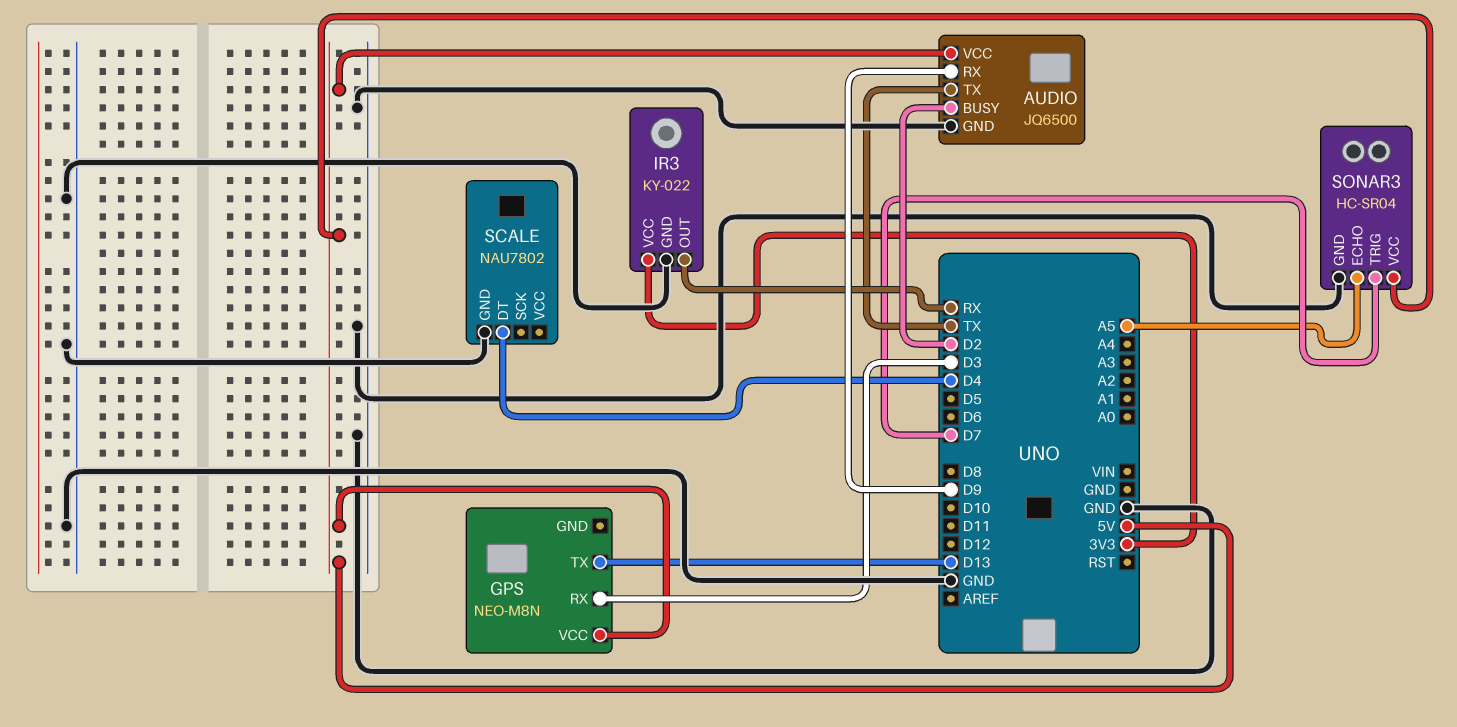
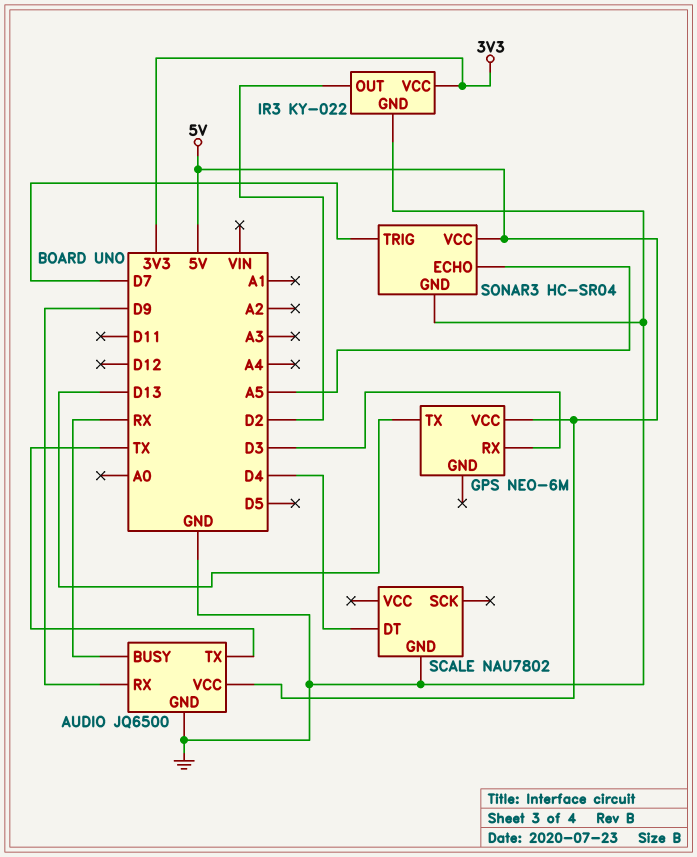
AUDIO pin BUSY: D2 -> RX
GPS: NEO-M8N -> NEO-6M
IR3 pin OUT: RX -> D2

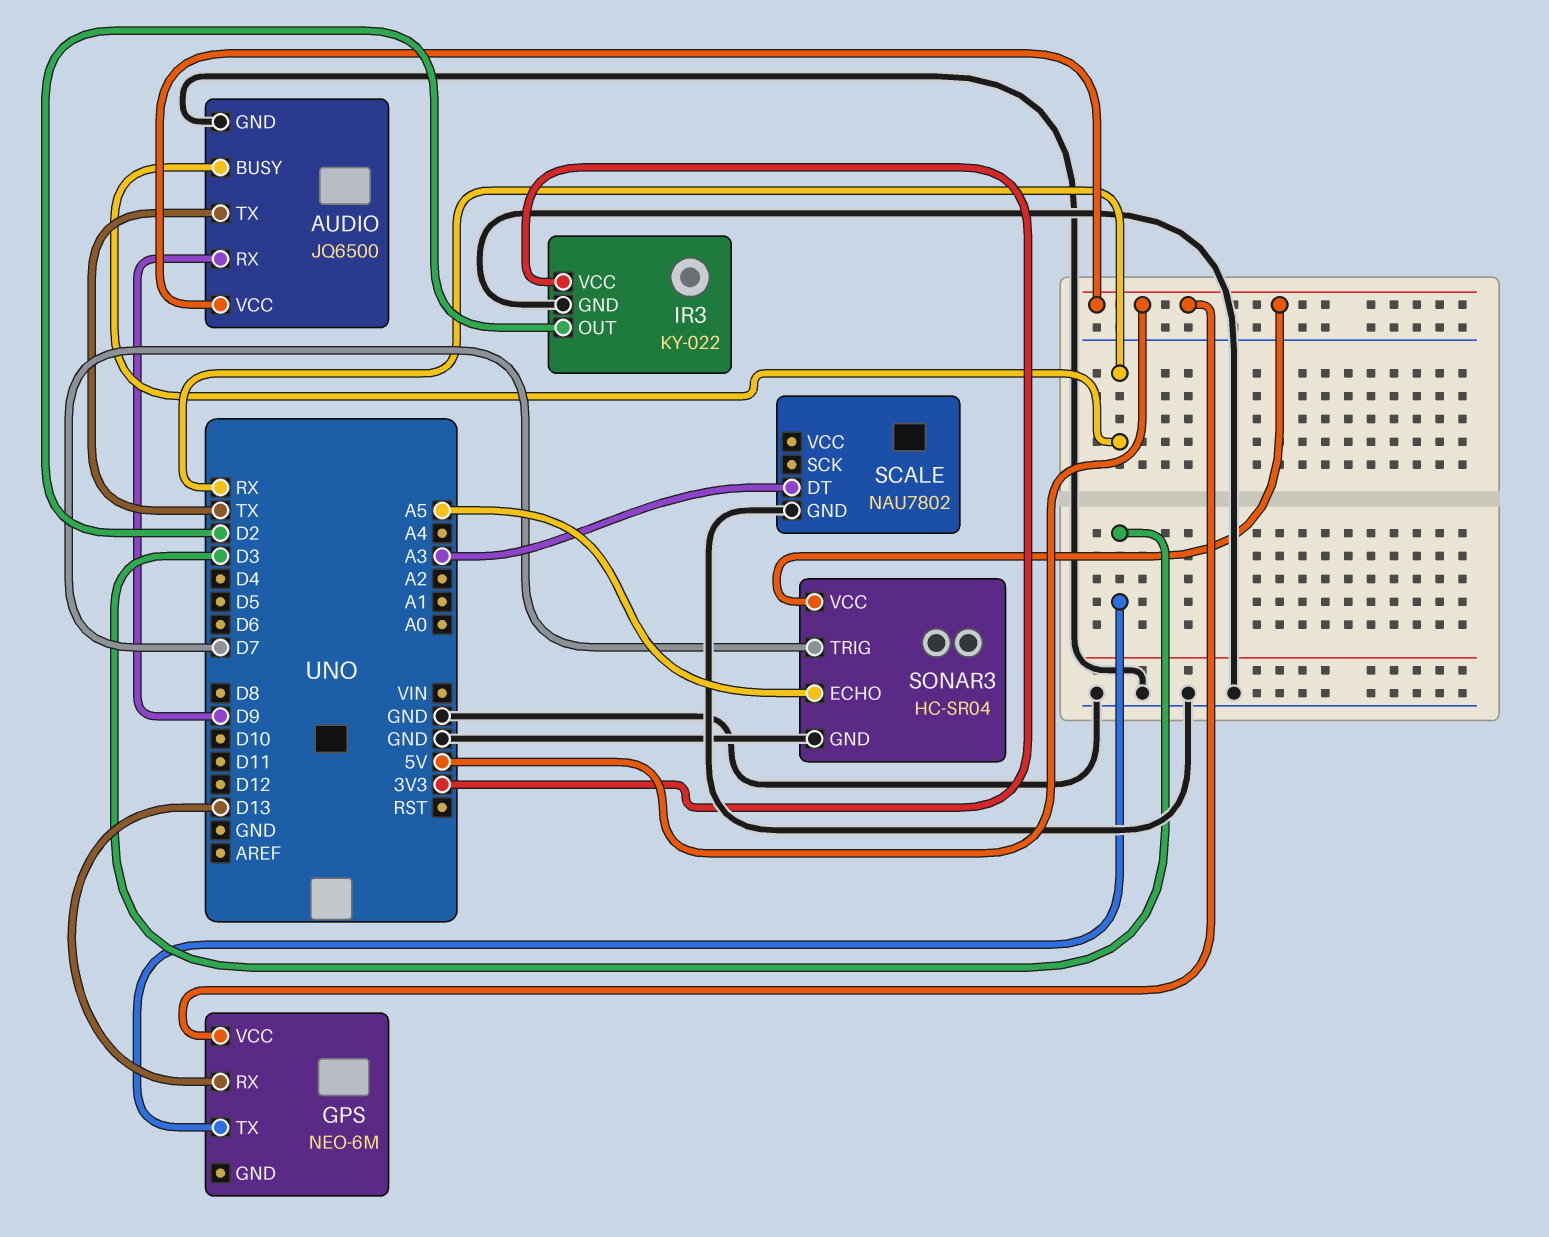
GPS pin RX: D3 -> D13
GPS pin TX: D13 -> D3
SCALE pin DT: D4 -> A3

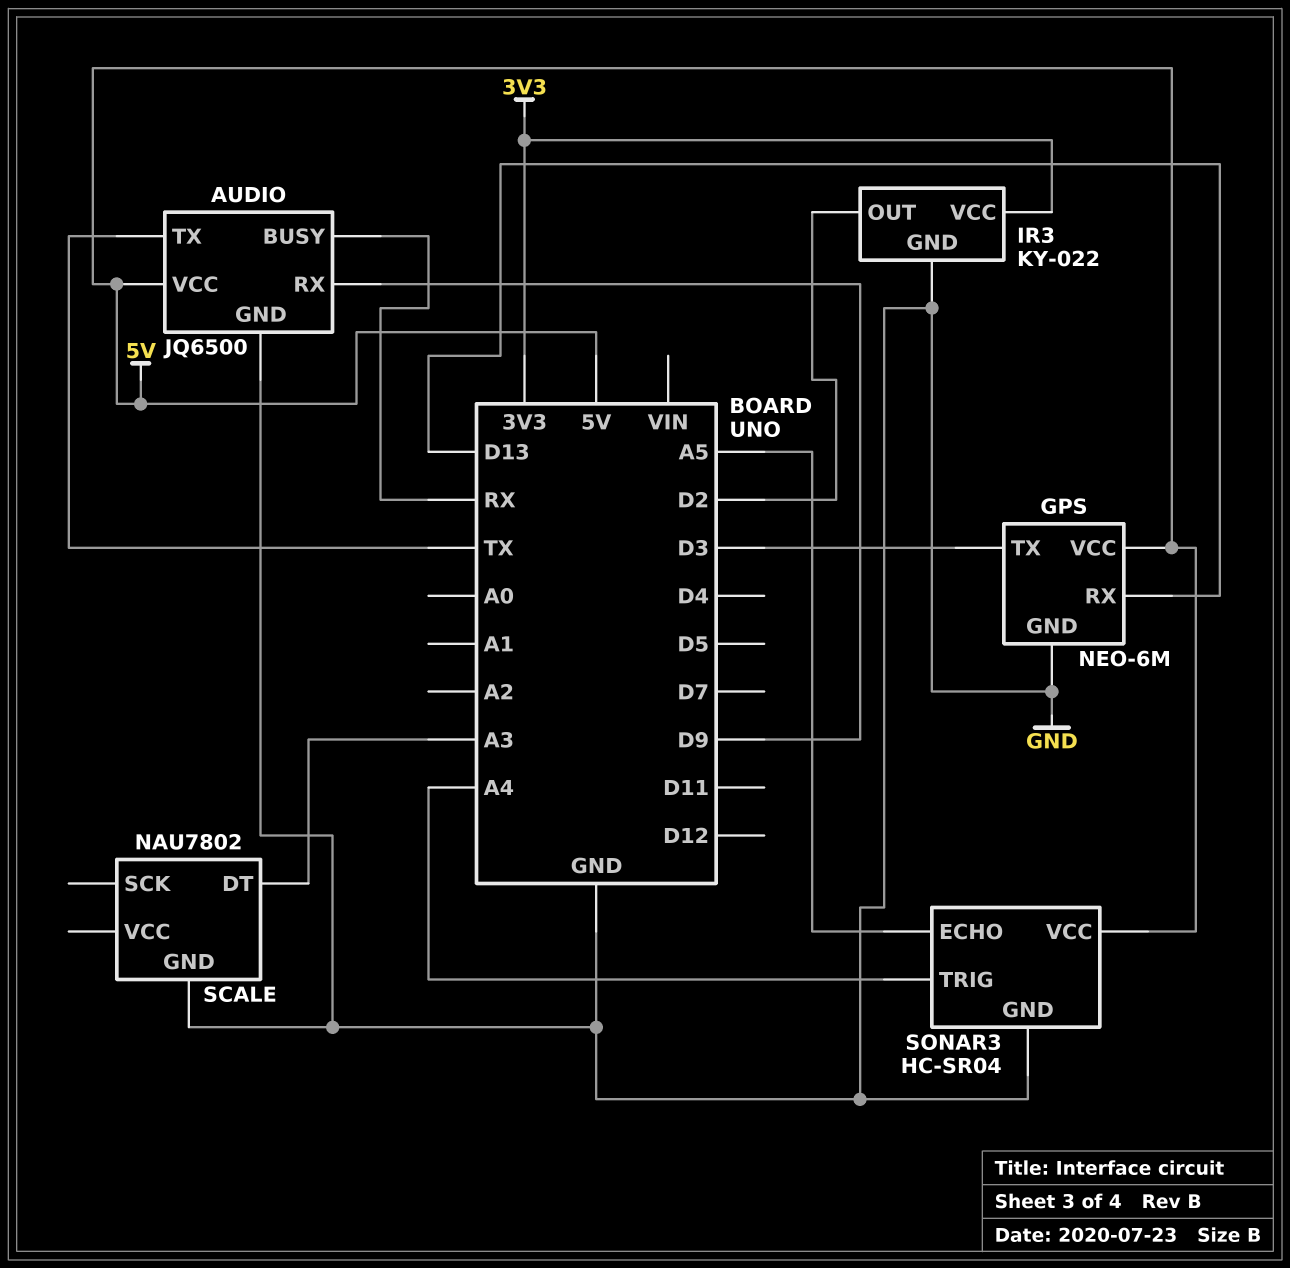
GPS pin GND: none -> GND
SONAR3 pin TRIG: D7 -> A4

